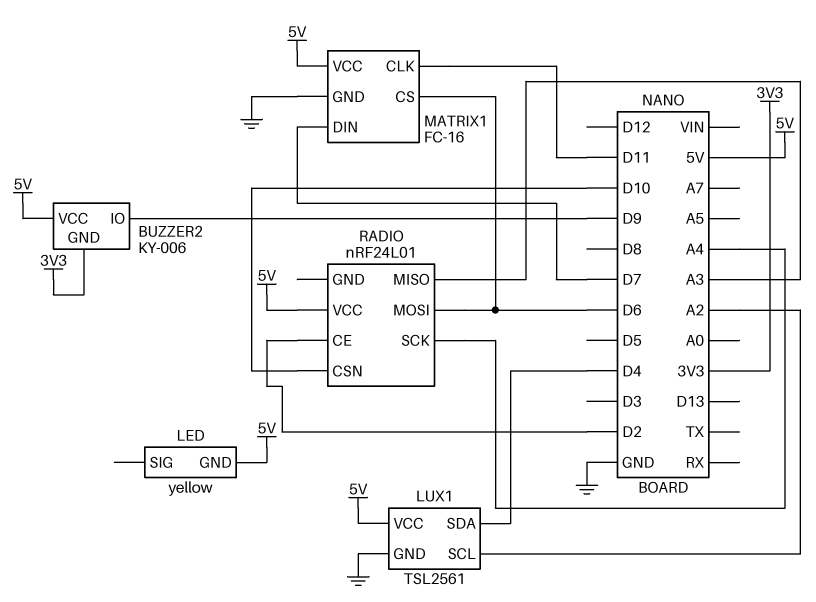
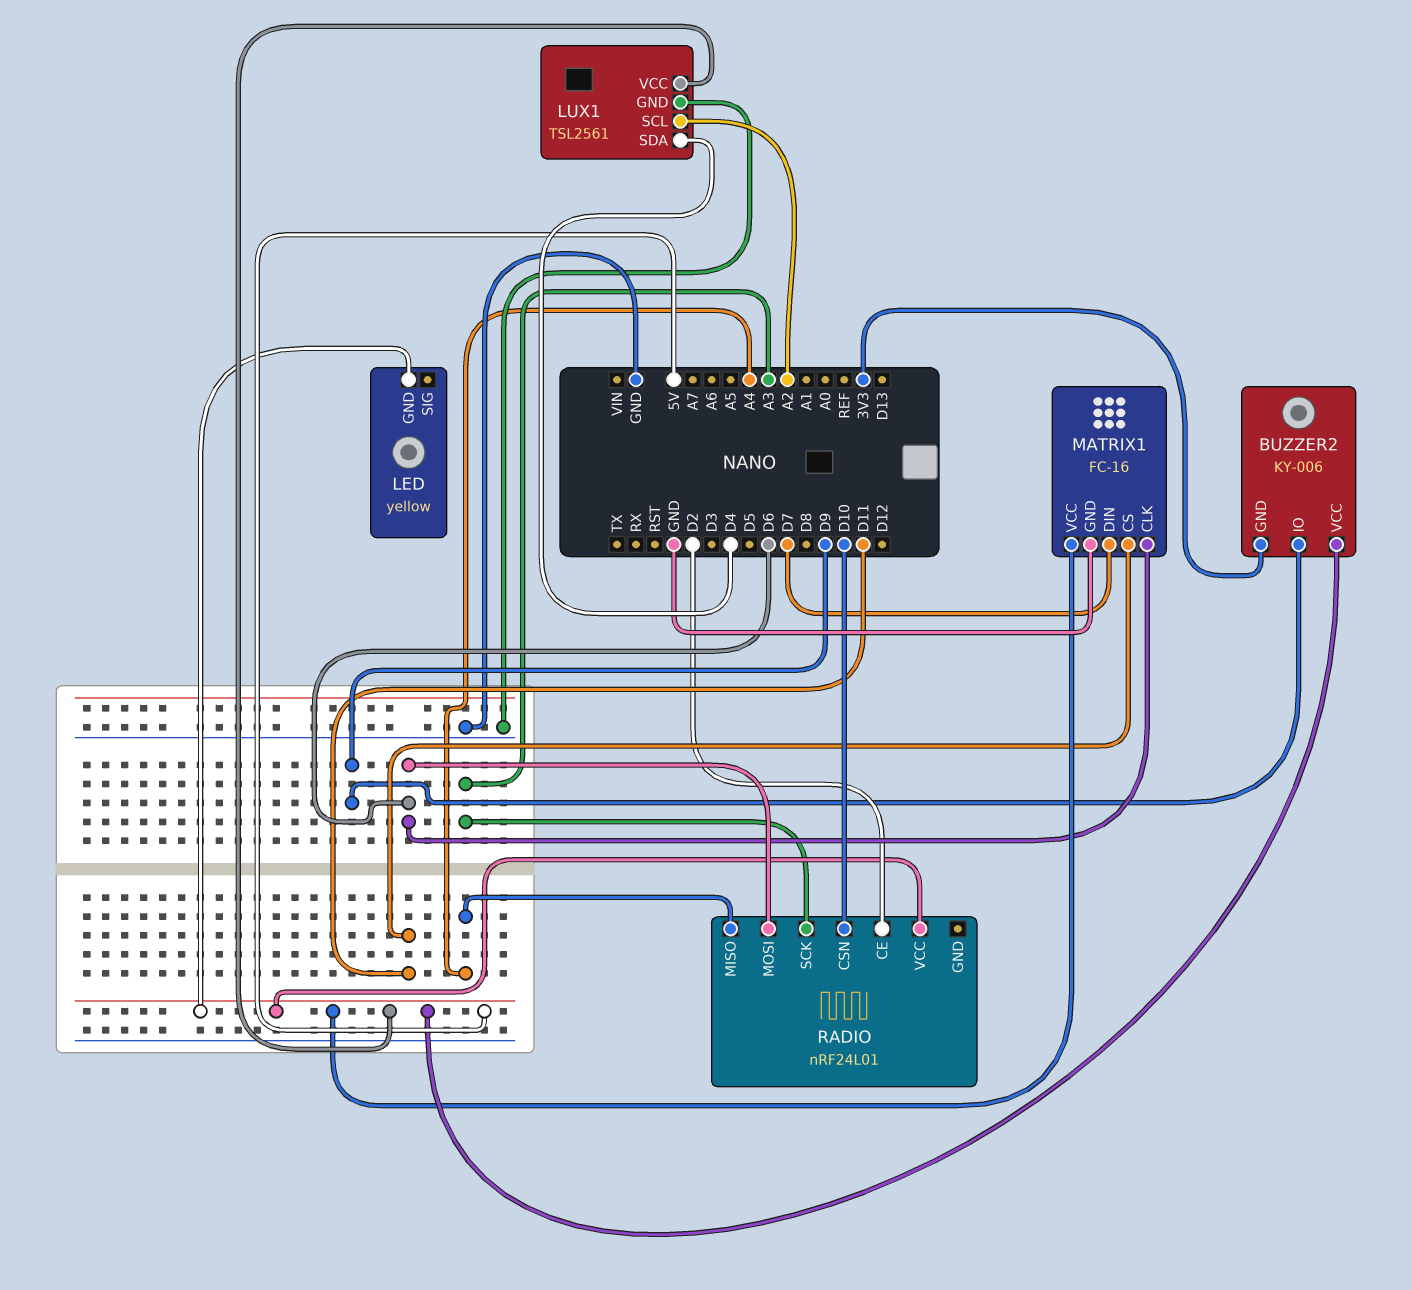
MATRIX1 pin CLK: D11 -> D6
MATRIX1 pin CS: D6 -> D11
RADIO pin MISO: A3 -> A4
RADIO pin SCK: A4 -> A3

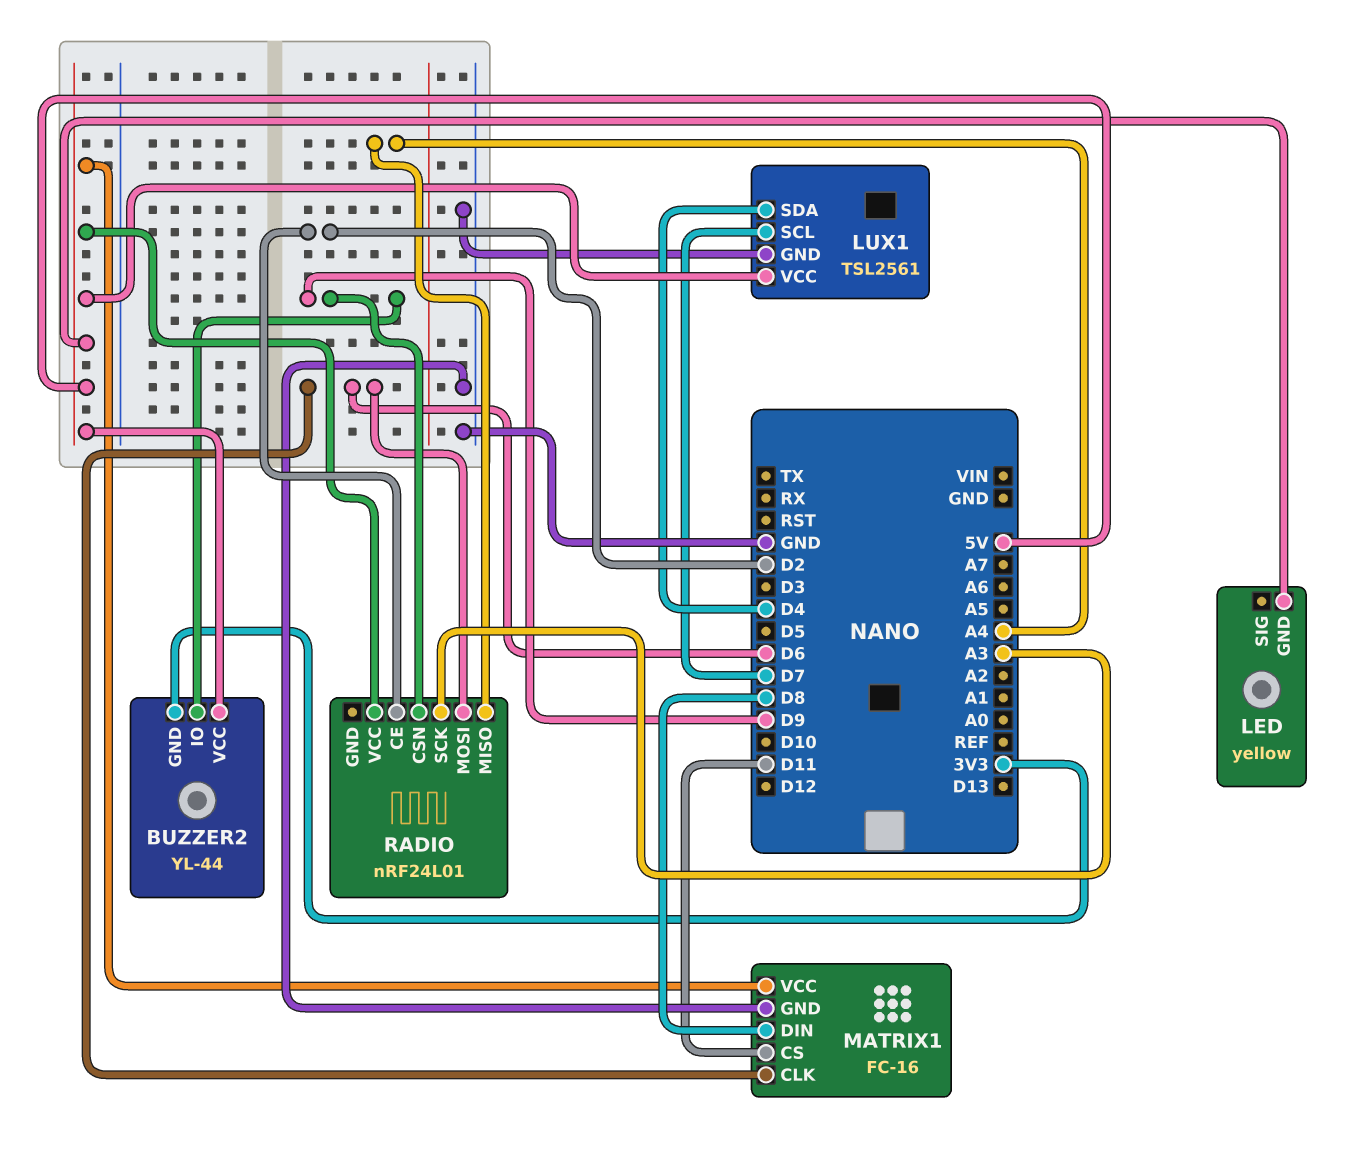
BUZZER2: KY-006 -> YL-44
LUX1 pin SCL: A2 -> D7
MATRIX1 pin DIN: D7 -> D8
RADIO pin CSN: D10 -> D9

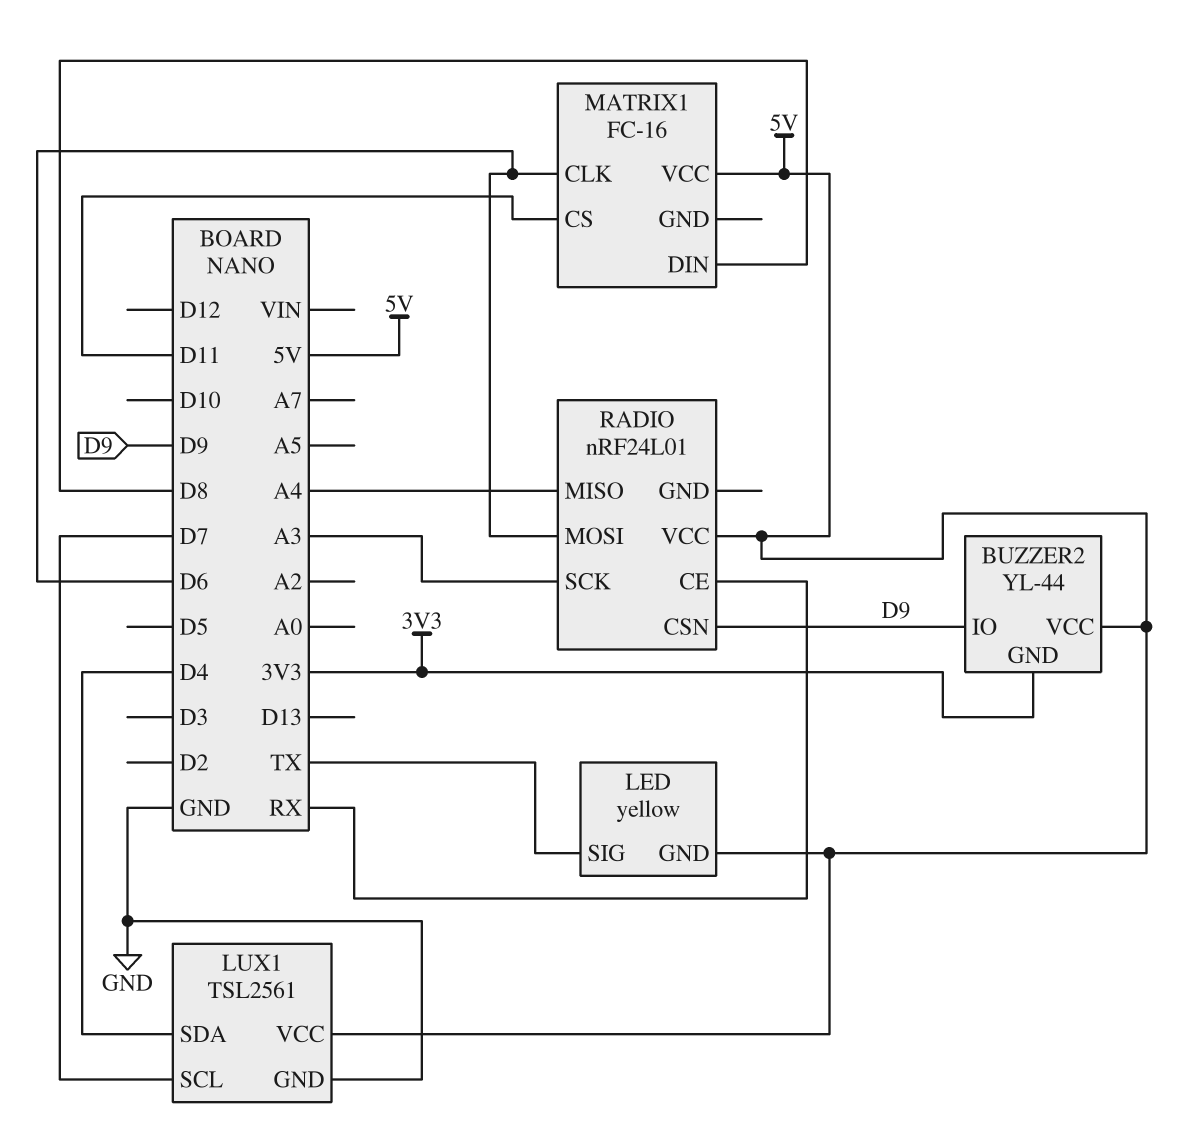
LED pin SIG: none -> TX
MATRIX1 pin GND: GND -> none
RADIO pin CE: D2 -> RX

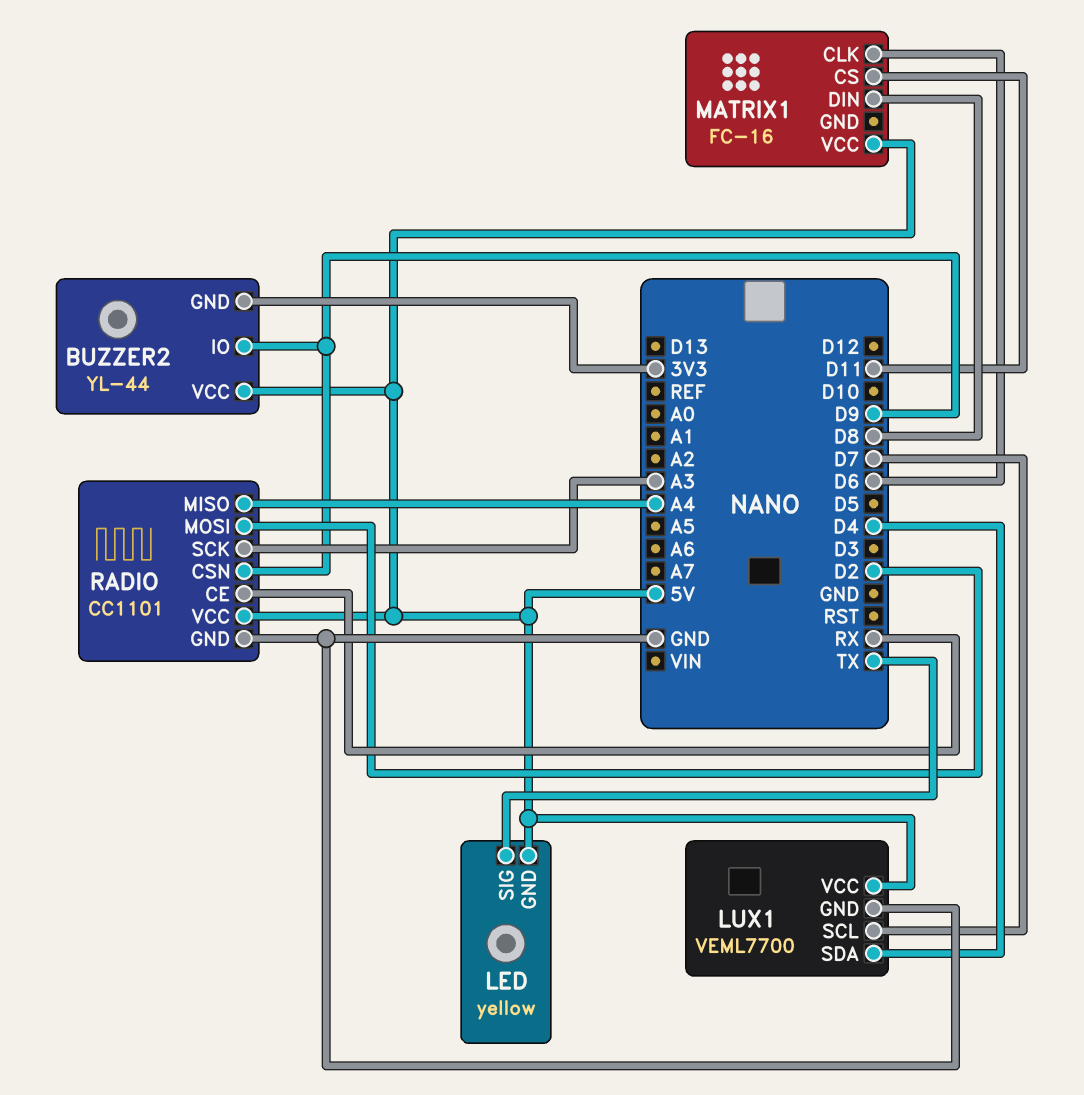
LUX1: TSL2561 -> VEML7700
RADIO: nRF24L01 -> CC1101
RADIO pin GND: none -> GND
RADIO pin MOSI: D6 -> D2

